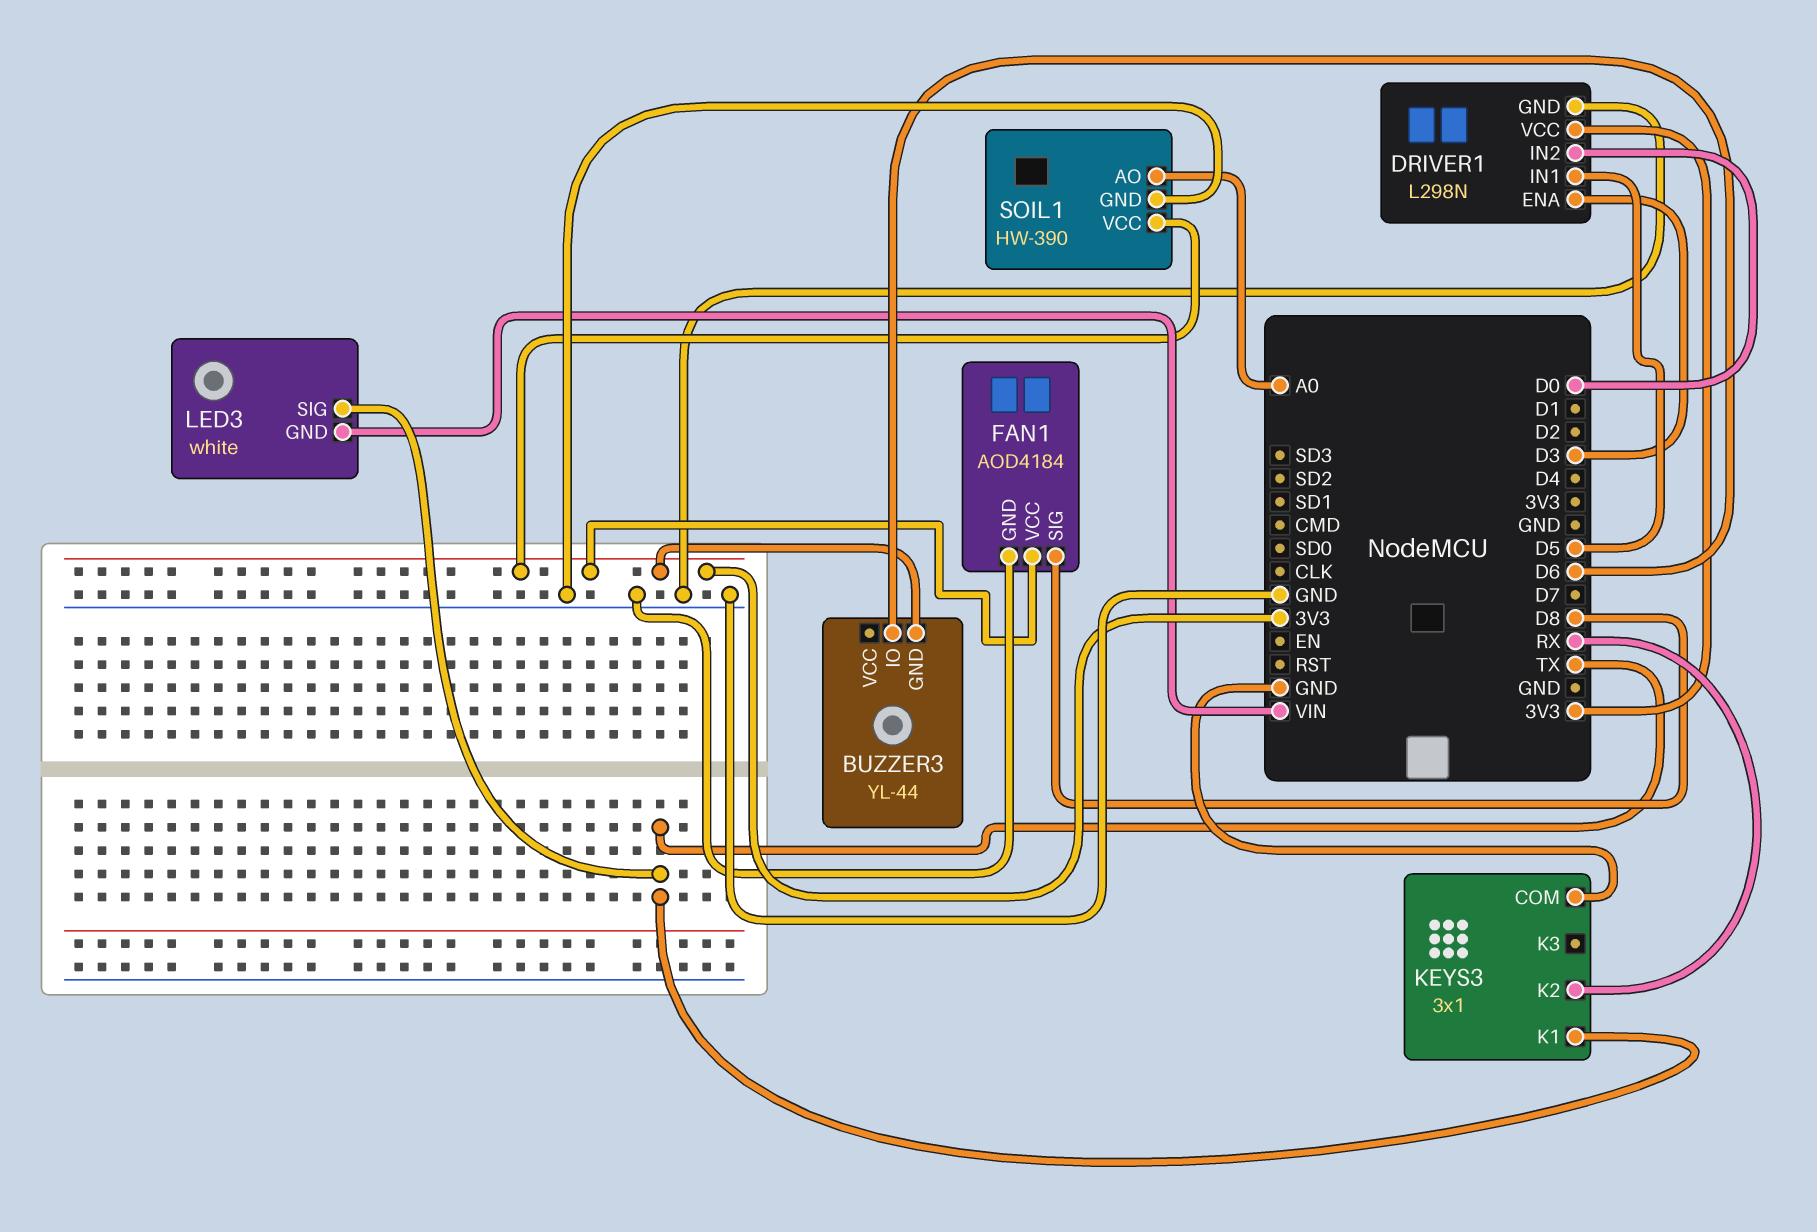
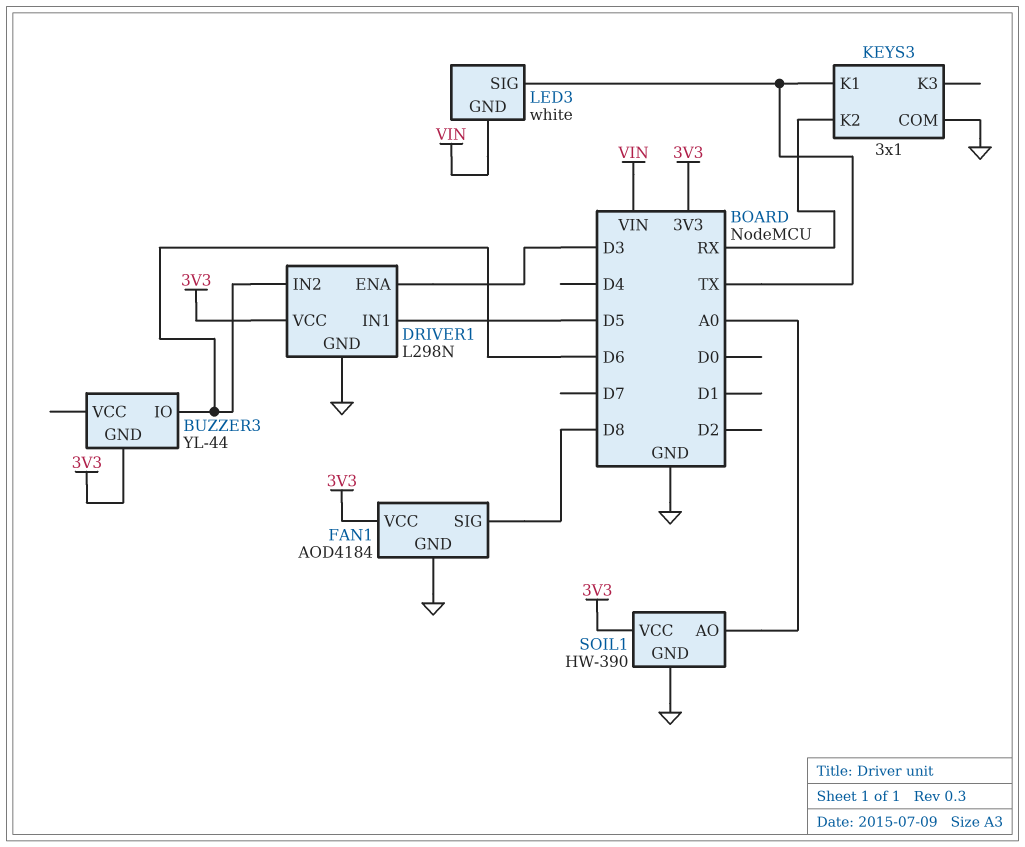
DRIVER1 pin IN2: D0 -> D6

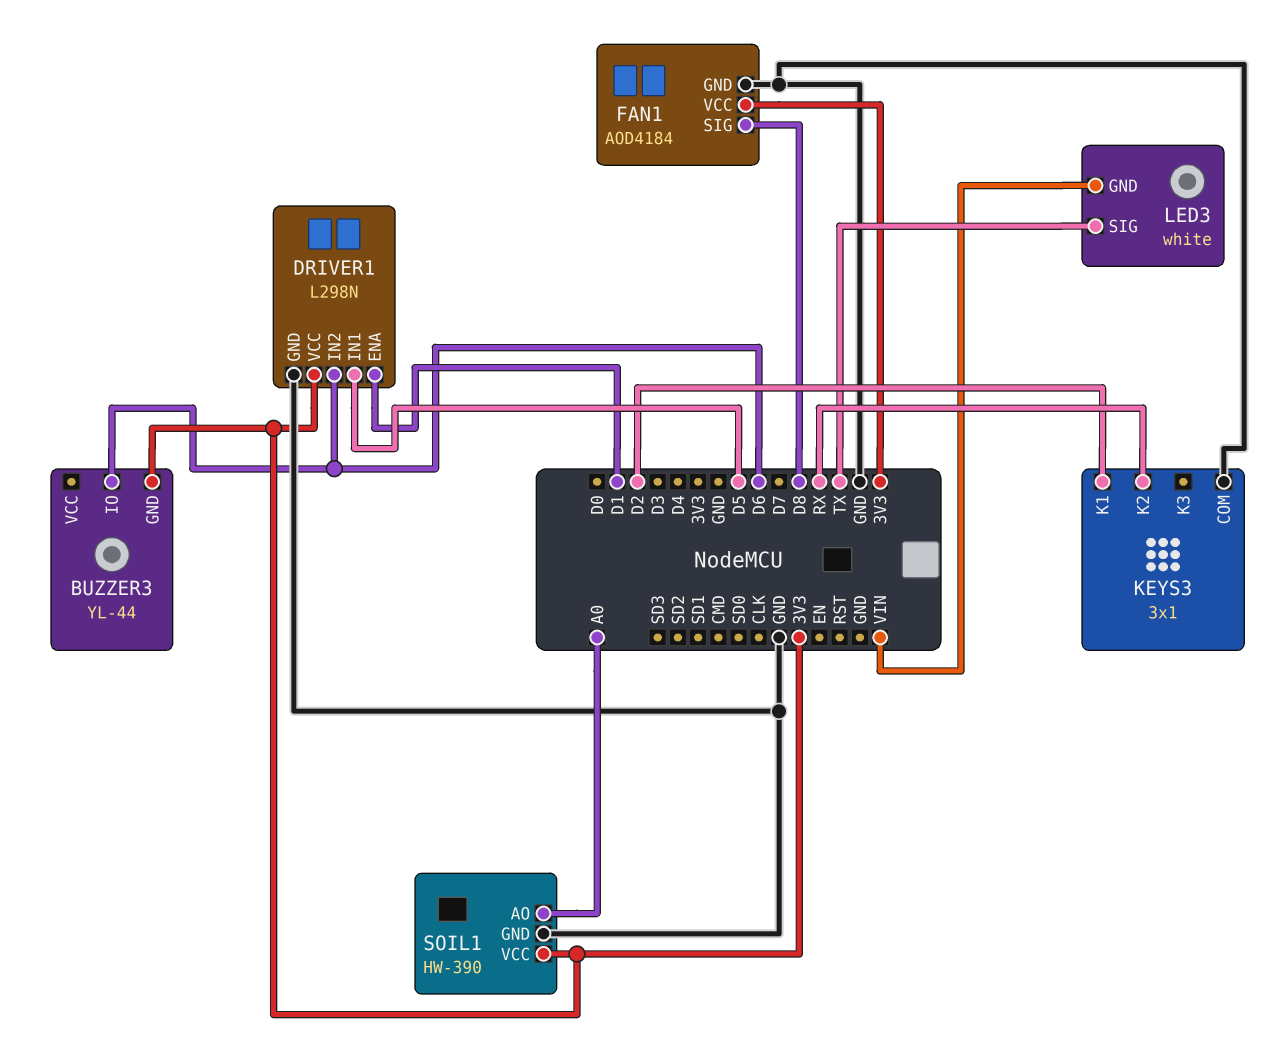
DRIVER1 pin ENA: D3 -> D1
KEYS3 pin K1: TX -> D2

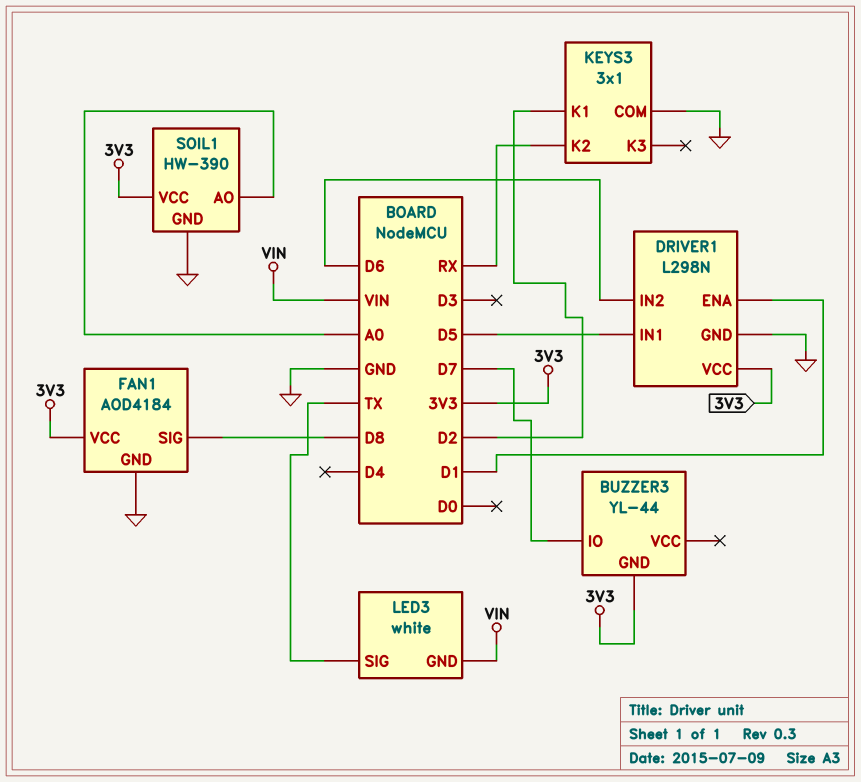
BUZZER3 pin IO: D6 -> D7

